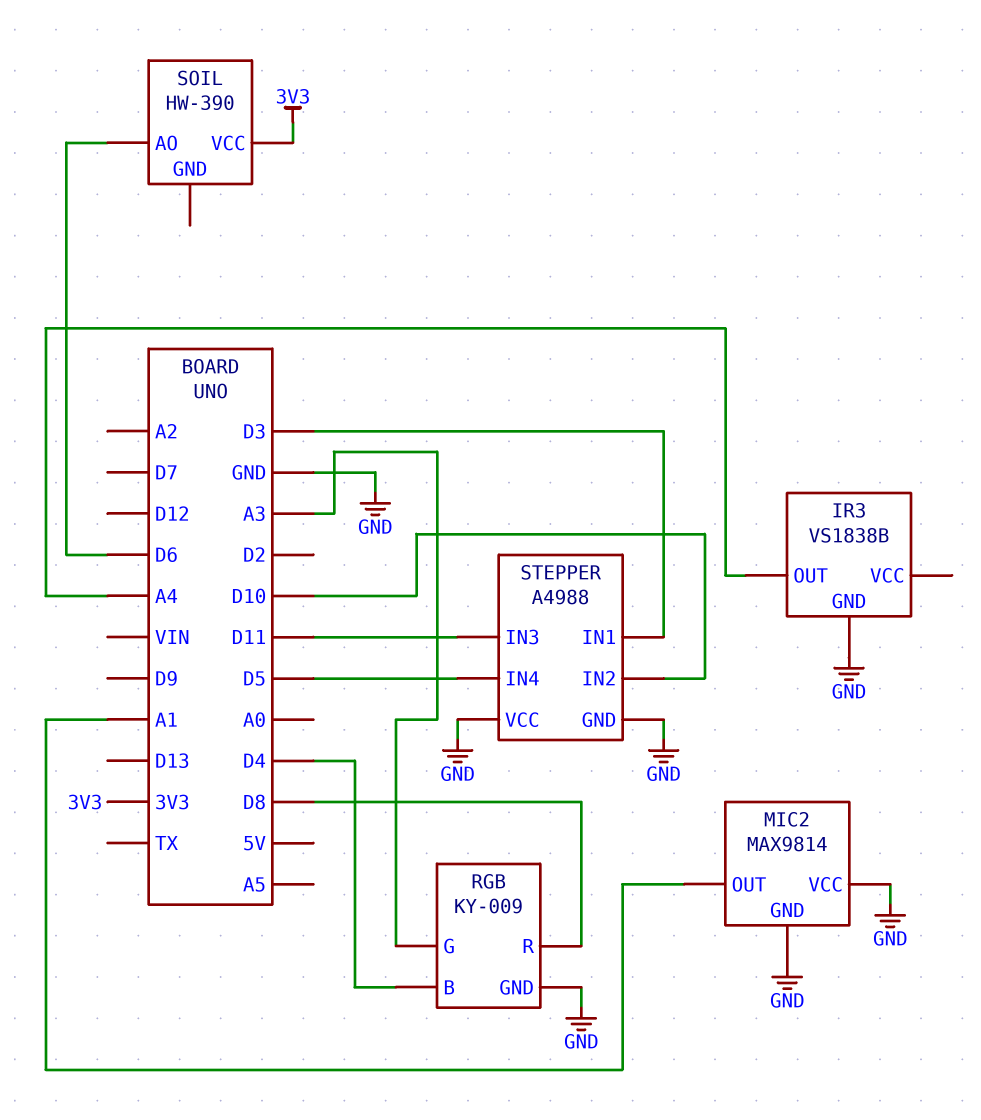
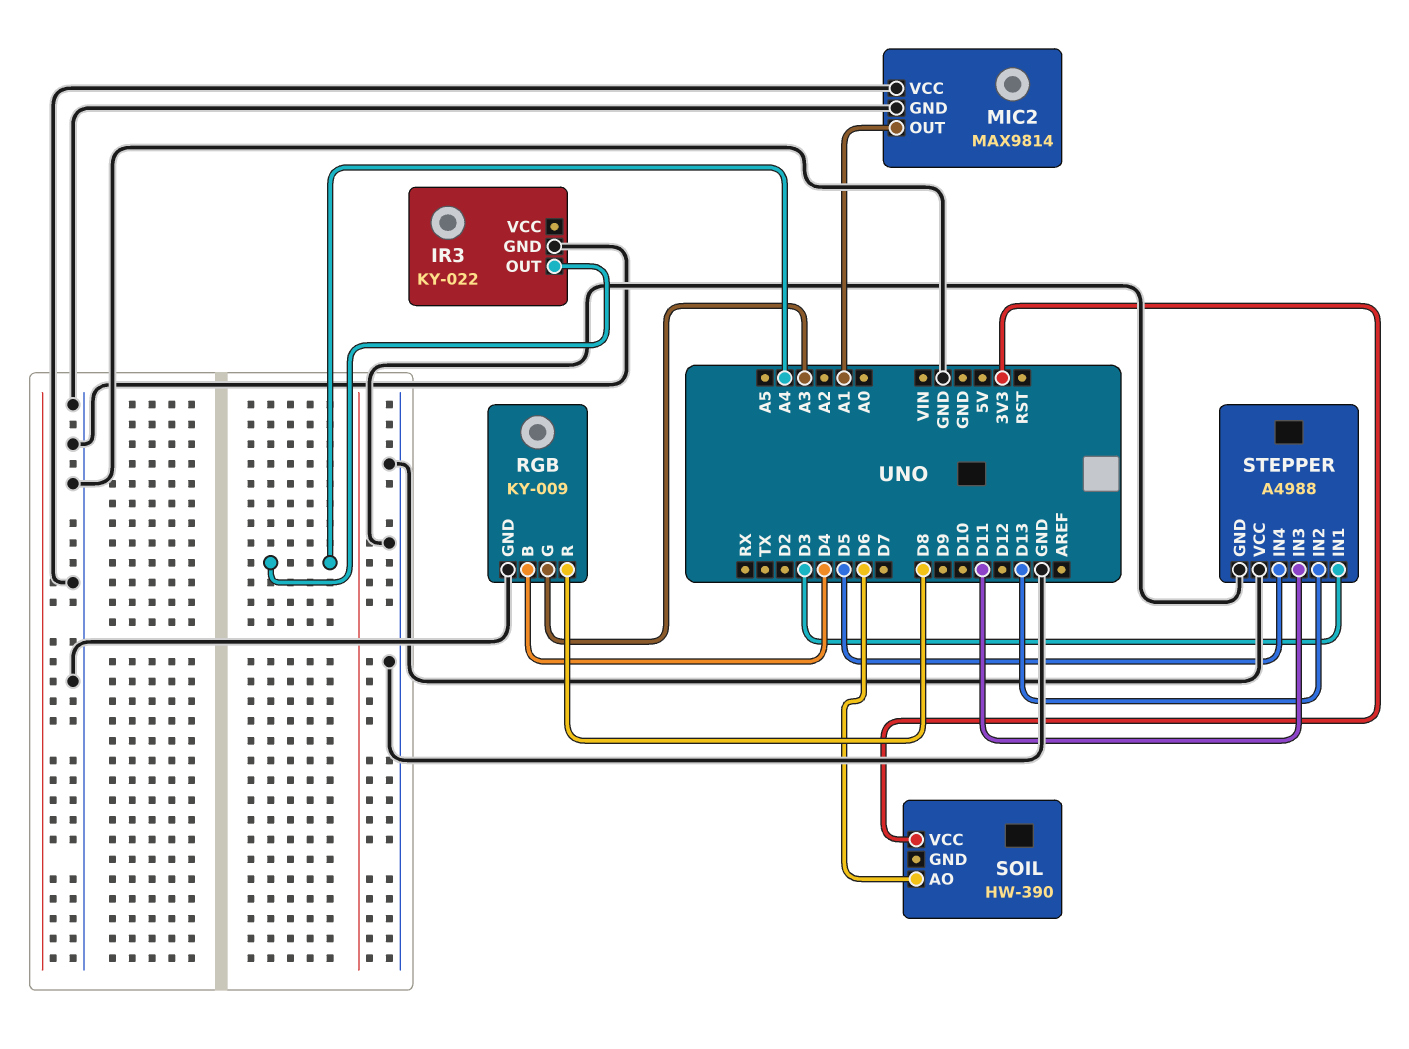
IR3: VS1838B -> KY-022
STEPPER pin IN2: D10 -> D13

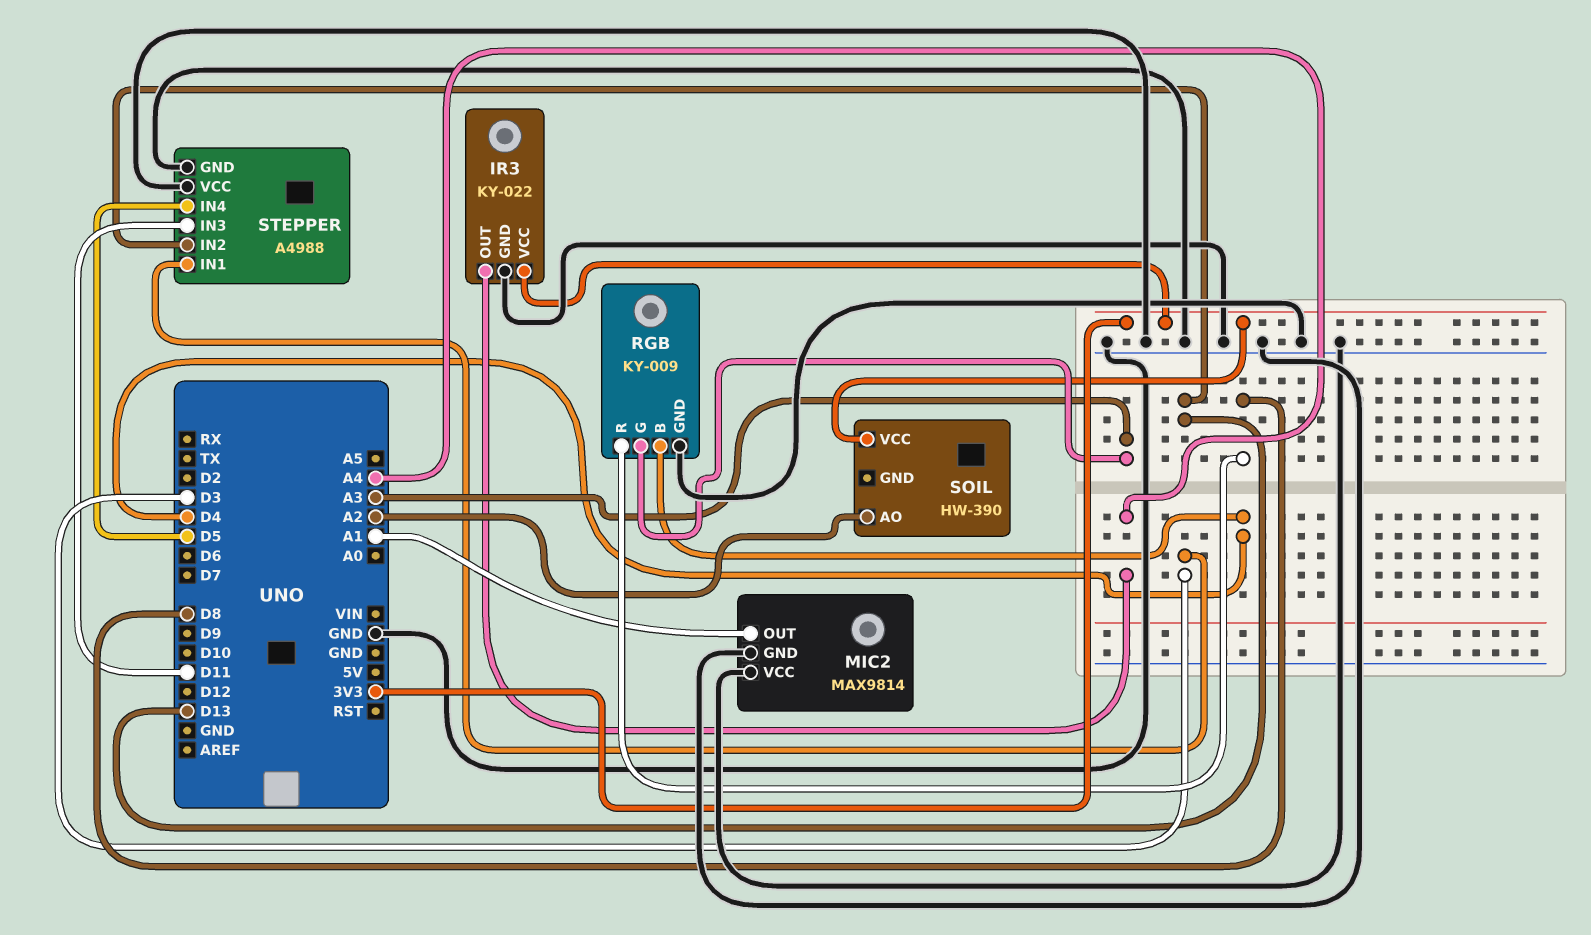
IR3 pin VCC: none -> 3V3
SOIL pin AO: D6 -> A2

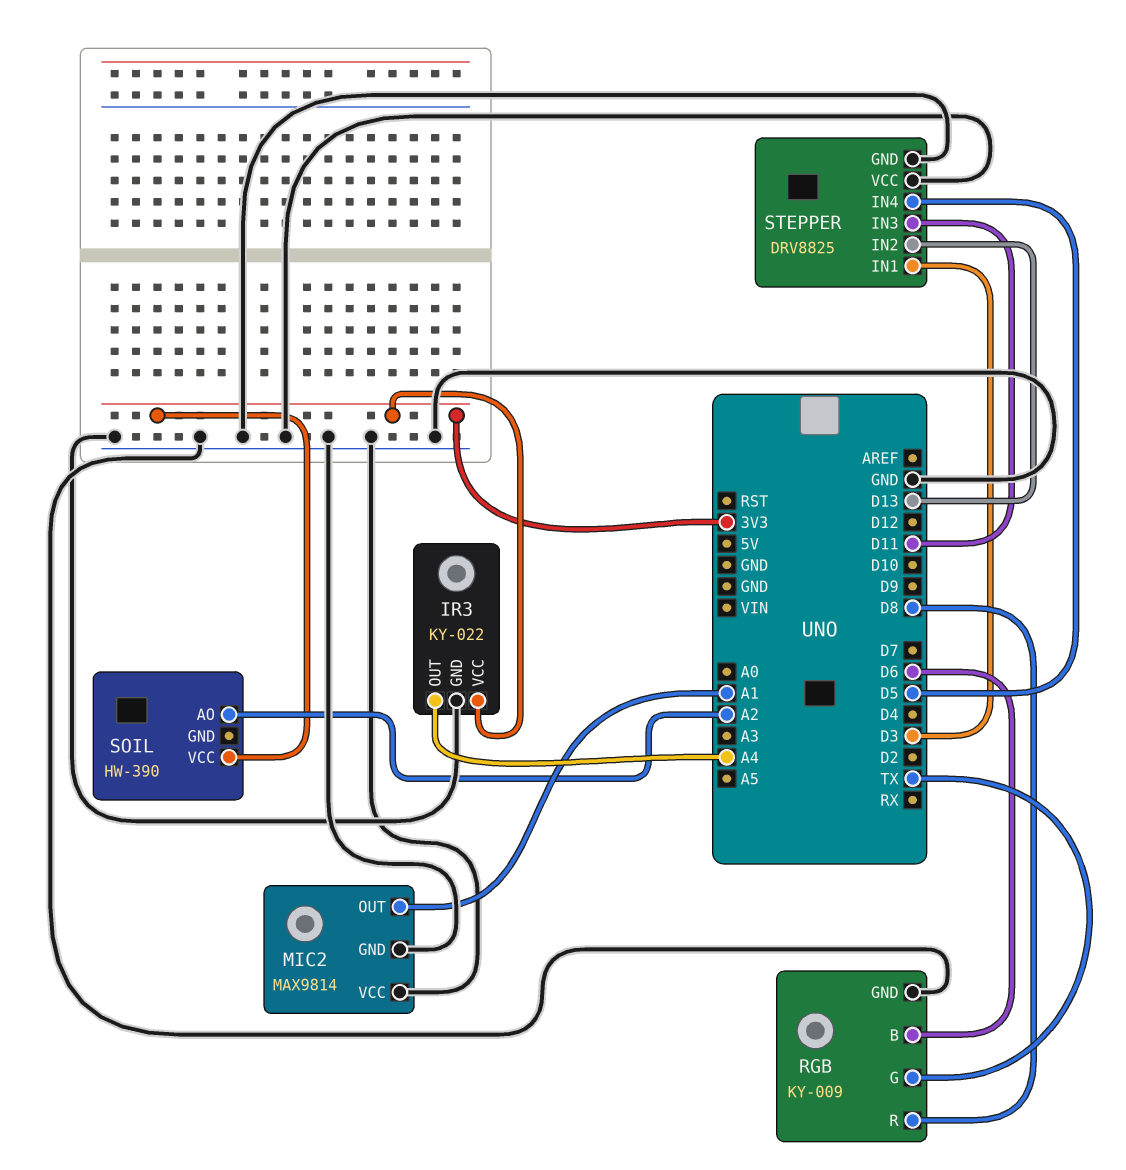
RGB pin B: D4 -> D6
RGB pin G: A3 -> TX
STEPPER: A4988 -> DRV8825

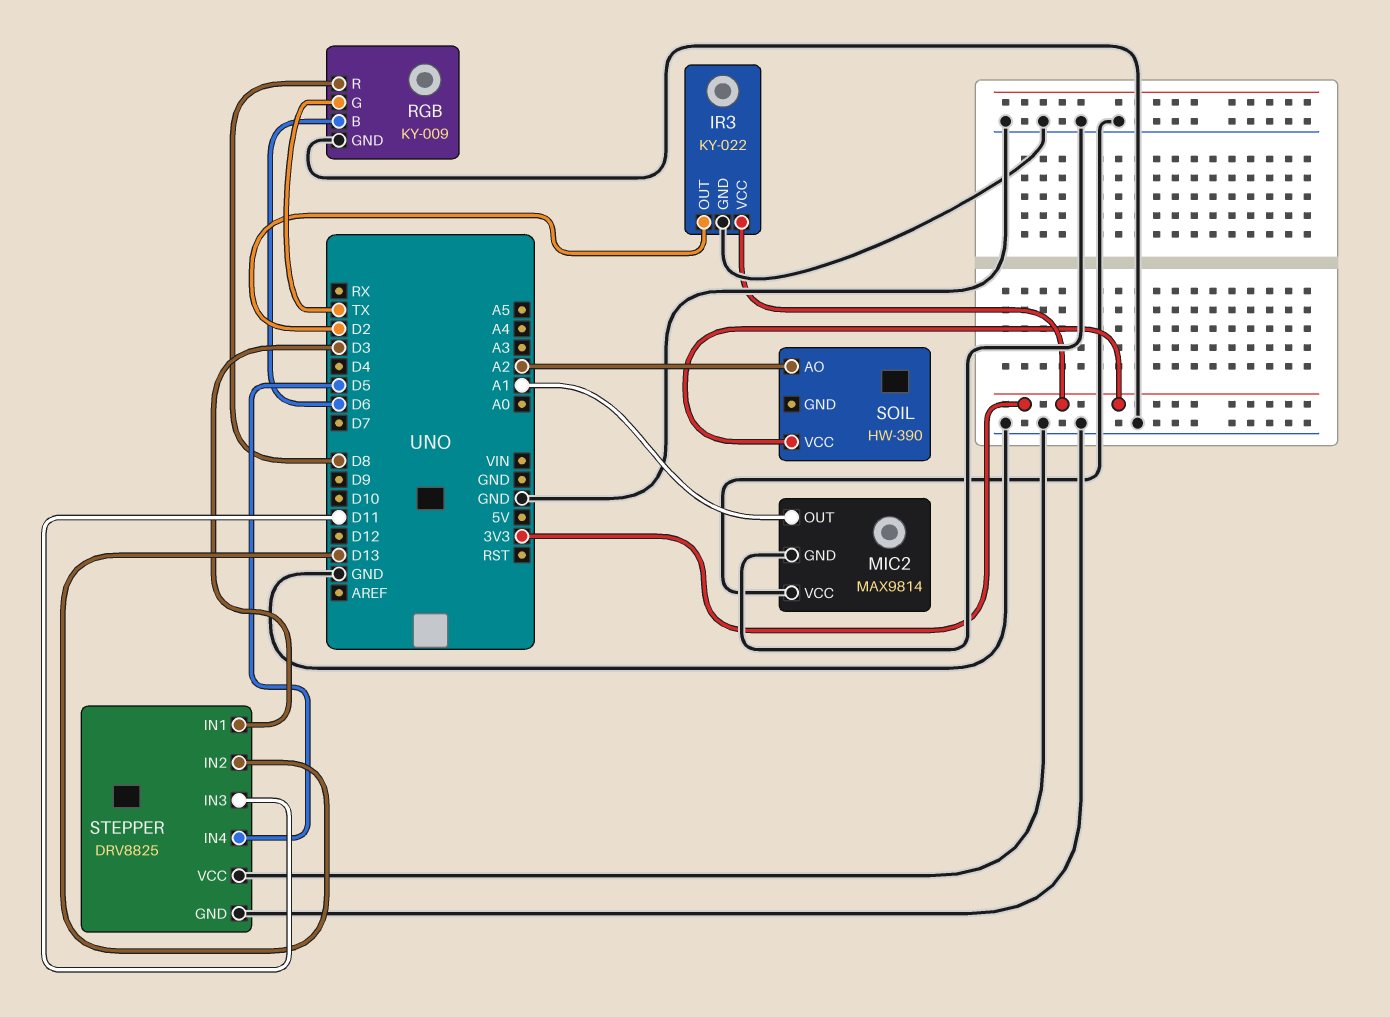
IR3 pin OUT: A4 -> D2

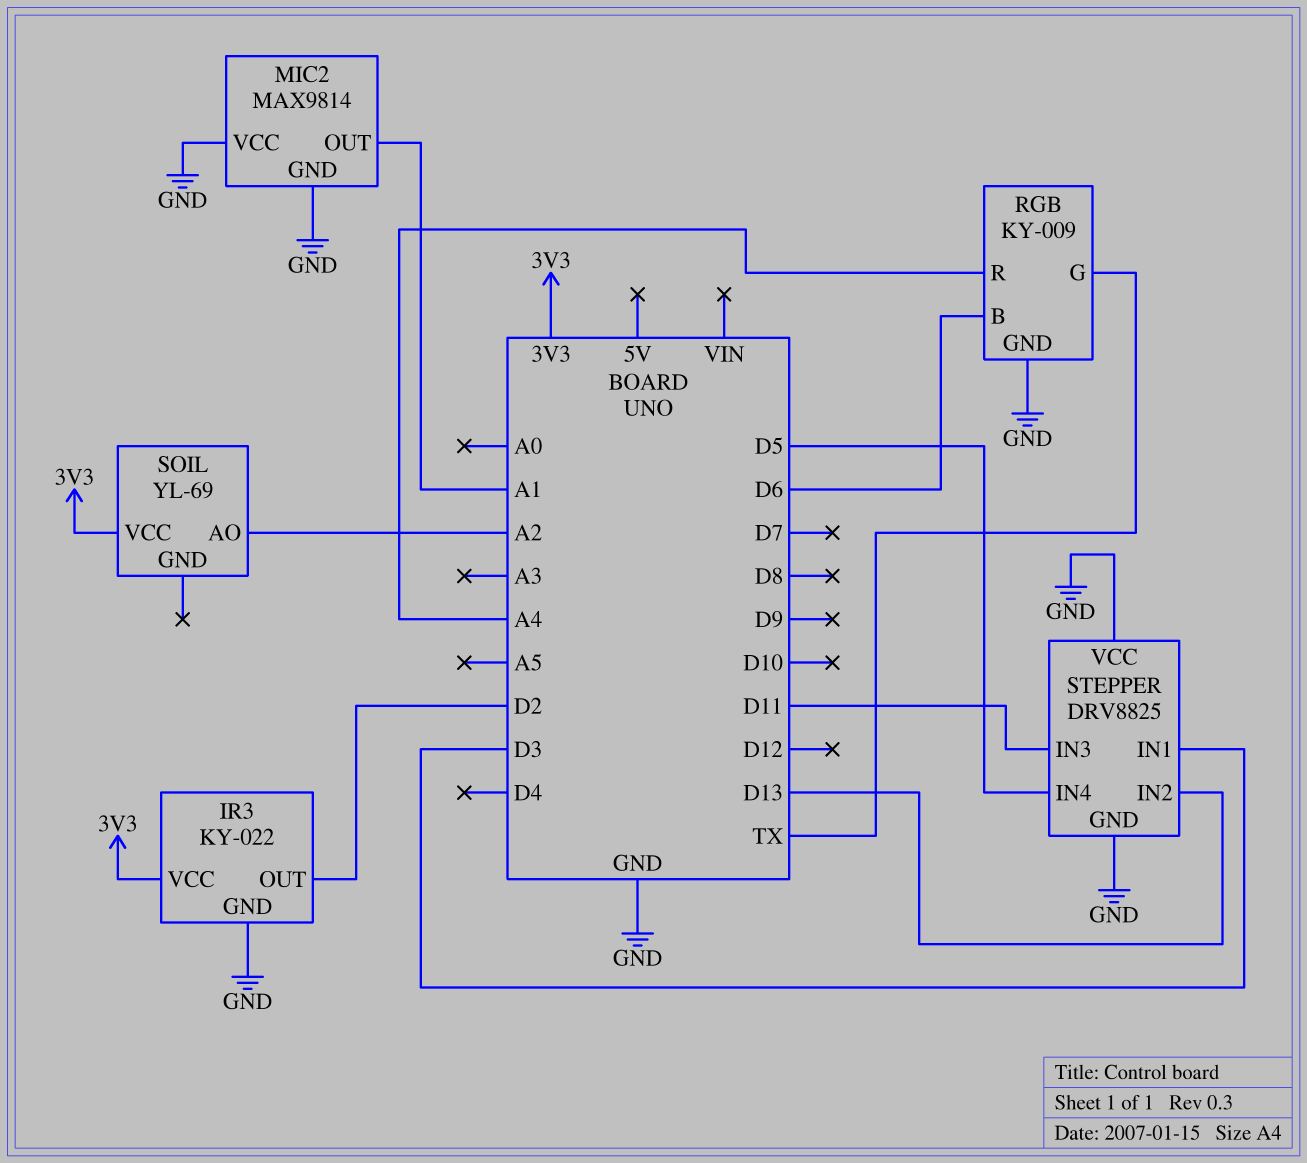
RGB pin R: D8 -> A4
SOIL: HW-390 -> YL-69

